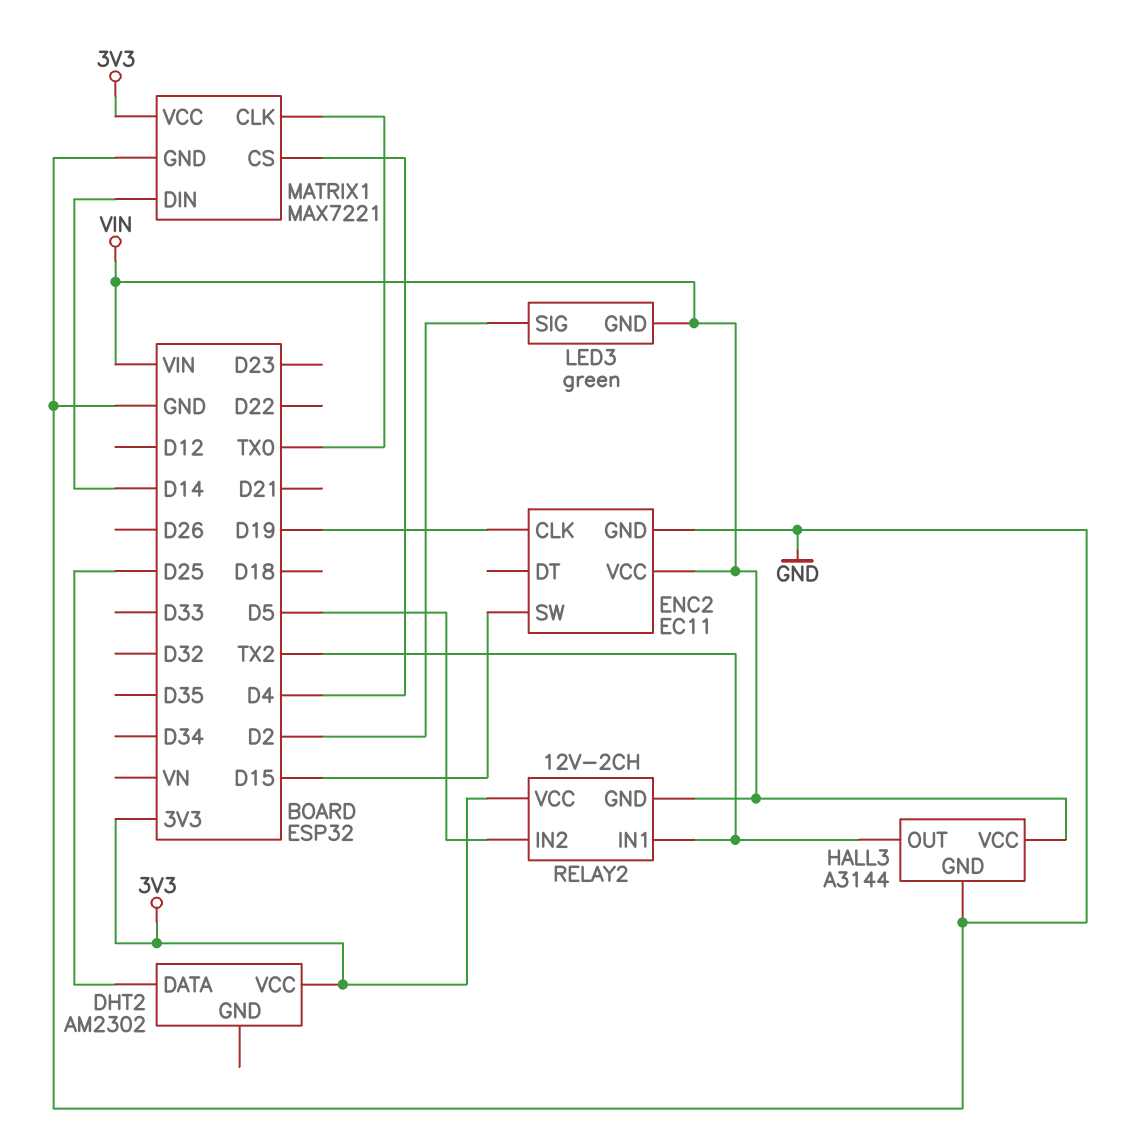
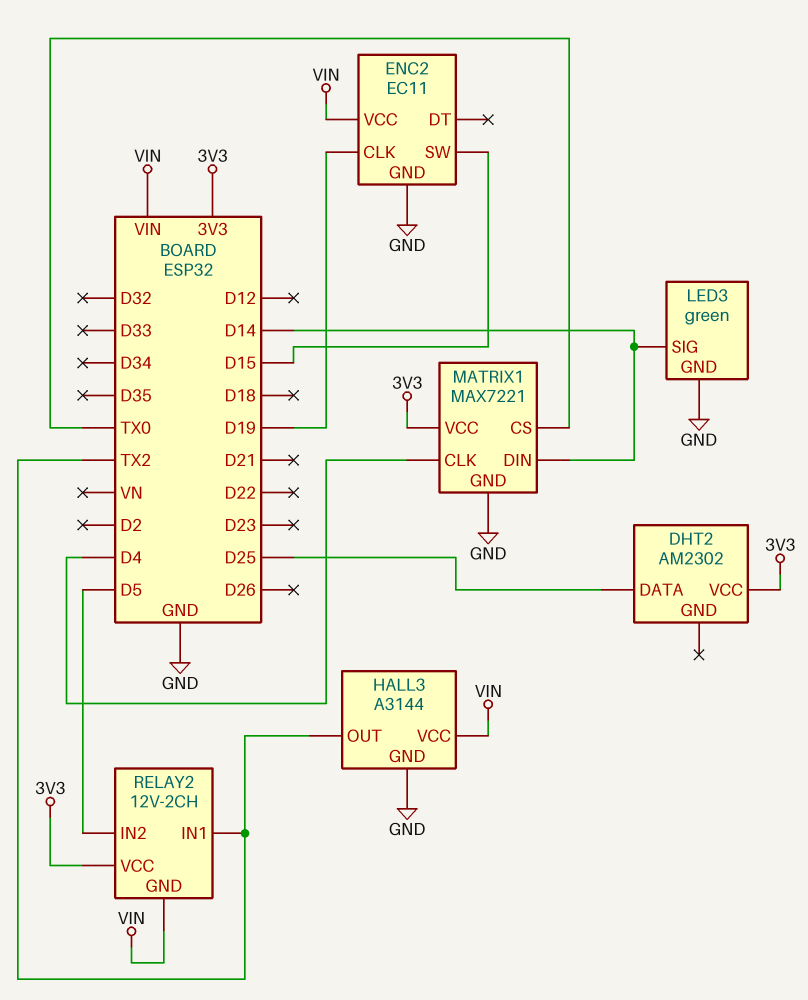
LED3 pin GND: VIN -> GND
LED3 pin SIG: D2 -> D14
MATRIX1 pin CLK: TX0 -> D4
MATRIX1 pin CS: D4 -> TX0

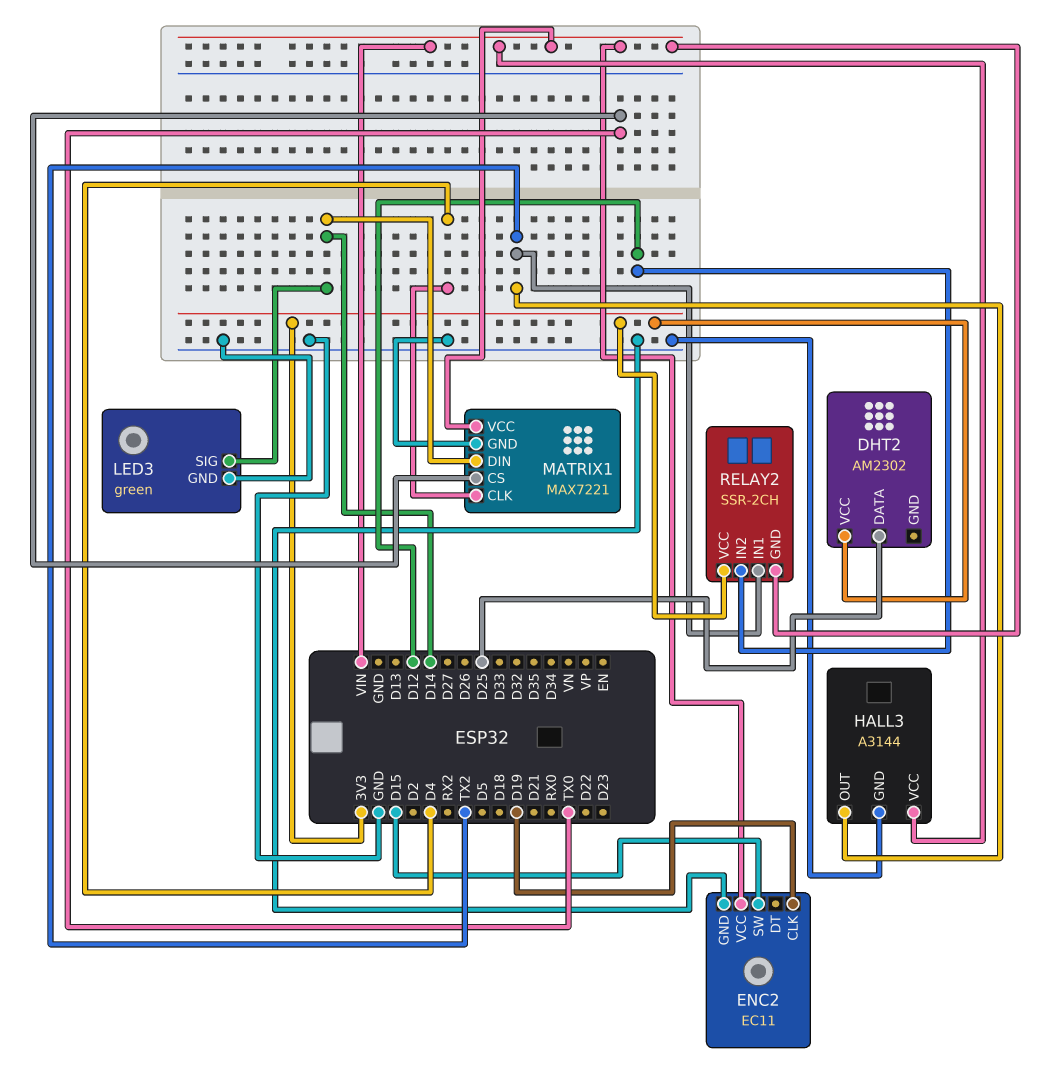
MATRIX1 pin VCC: 3V3 -> VIN
RELAY2: 12V-2CH -> SSR-2CH
RELAY2 pin IN2: D5 -> D12

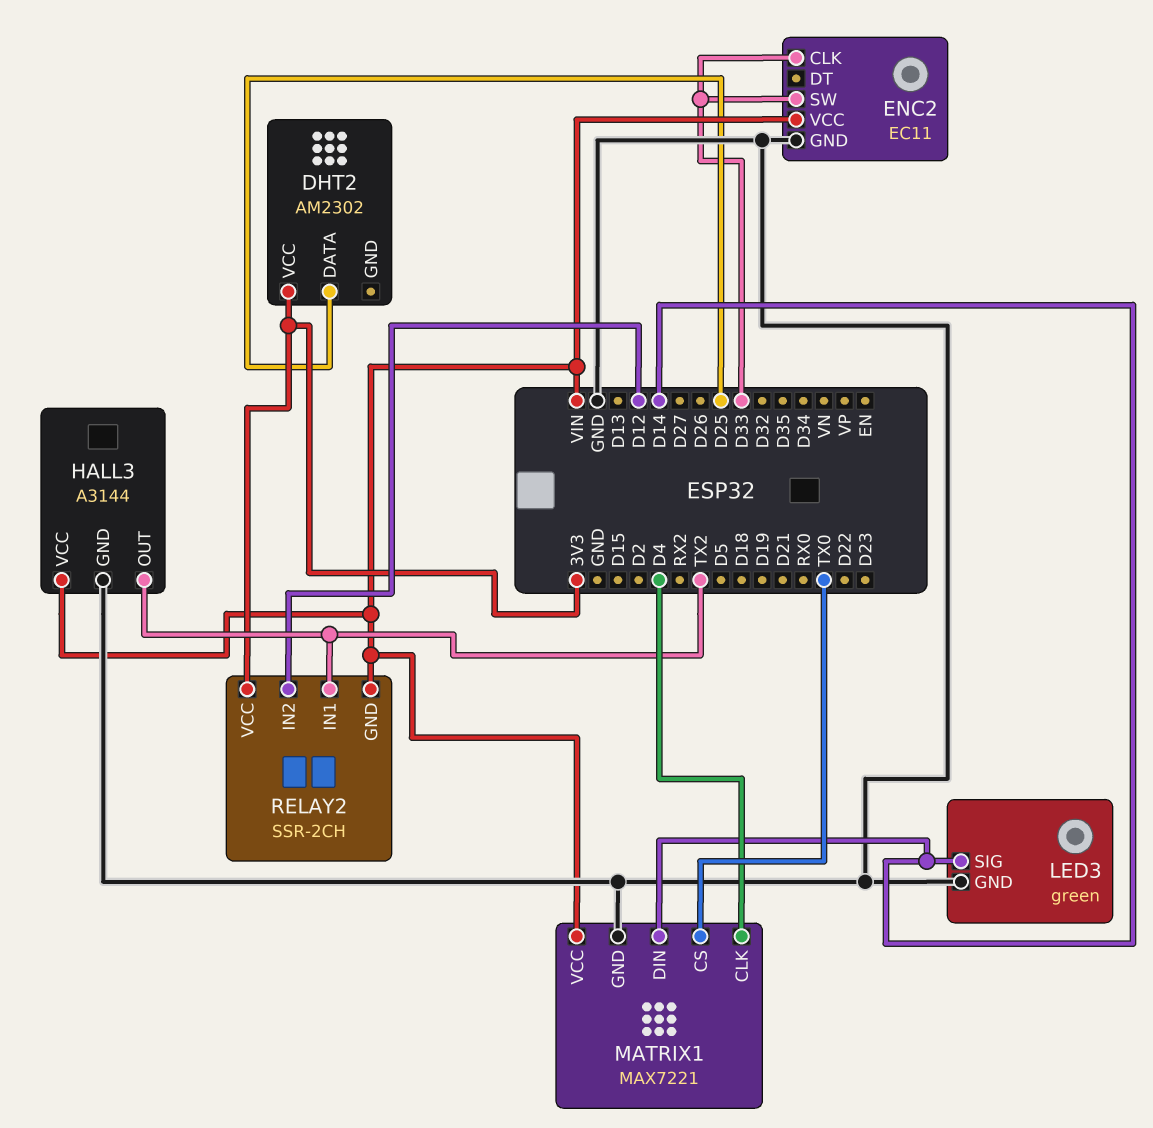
ENC2 pin CLK: D19 -> D33
ENC2 pin SW: D15 -> D33

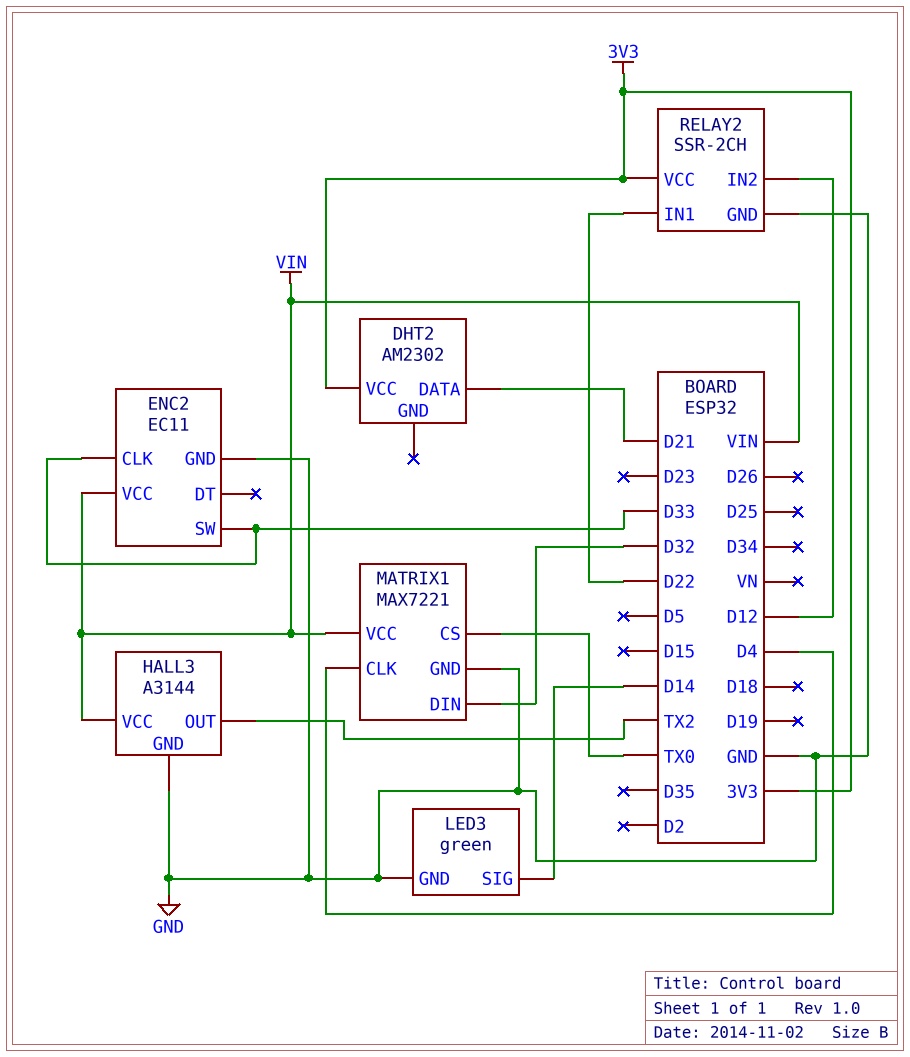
DHT2 pin DATA: D25 -> D21
MATRIX1 pin DIN: D14 -> D32
RELAY2 pin GND: VIN -> GND
RELAY2 pin IN1: TX2 -> D22

